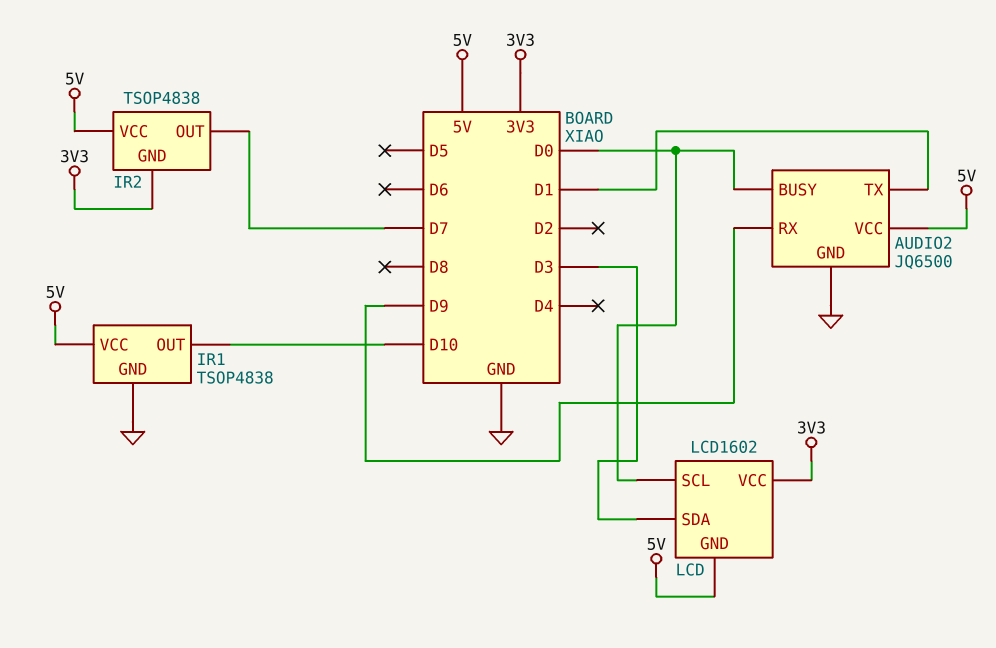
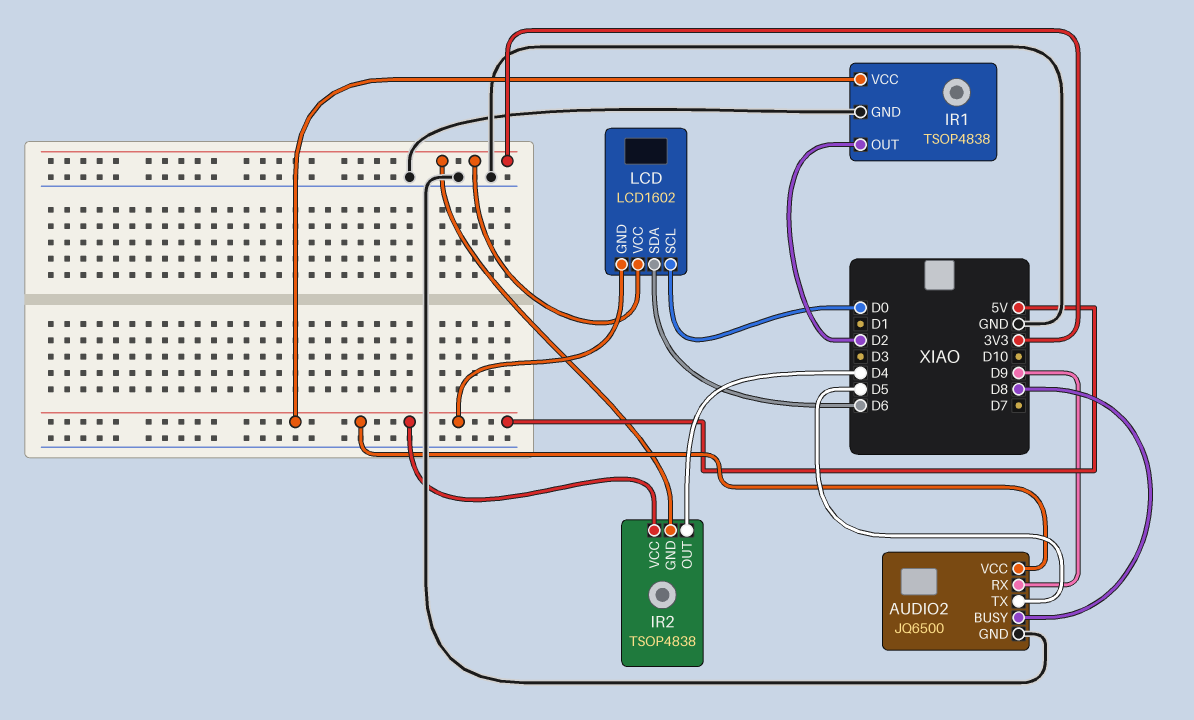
AUDIO2 pin BUSY: D0 -> D8
AUDIO2 pin TX: D1 -> D5
IR1 pin OUT: D10 -> D2
IR2 pin OUT: D7 -> D4
LCD pin SDA: D3 -> D6

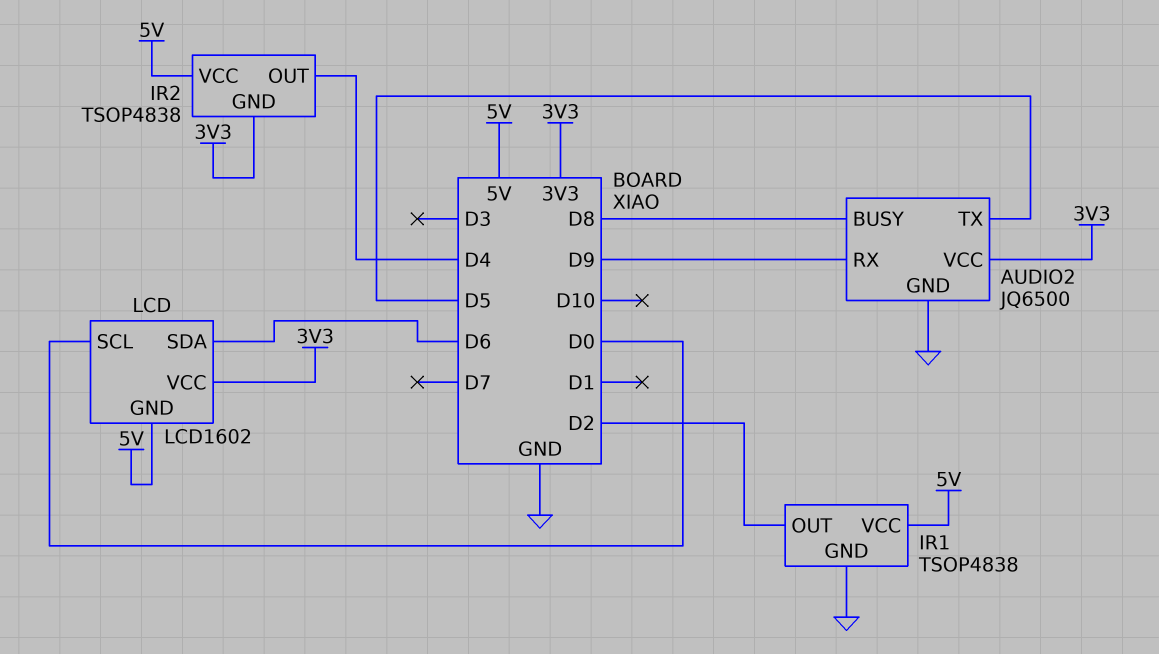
AUDIO2 pin VCC: 5V -> 3V3

